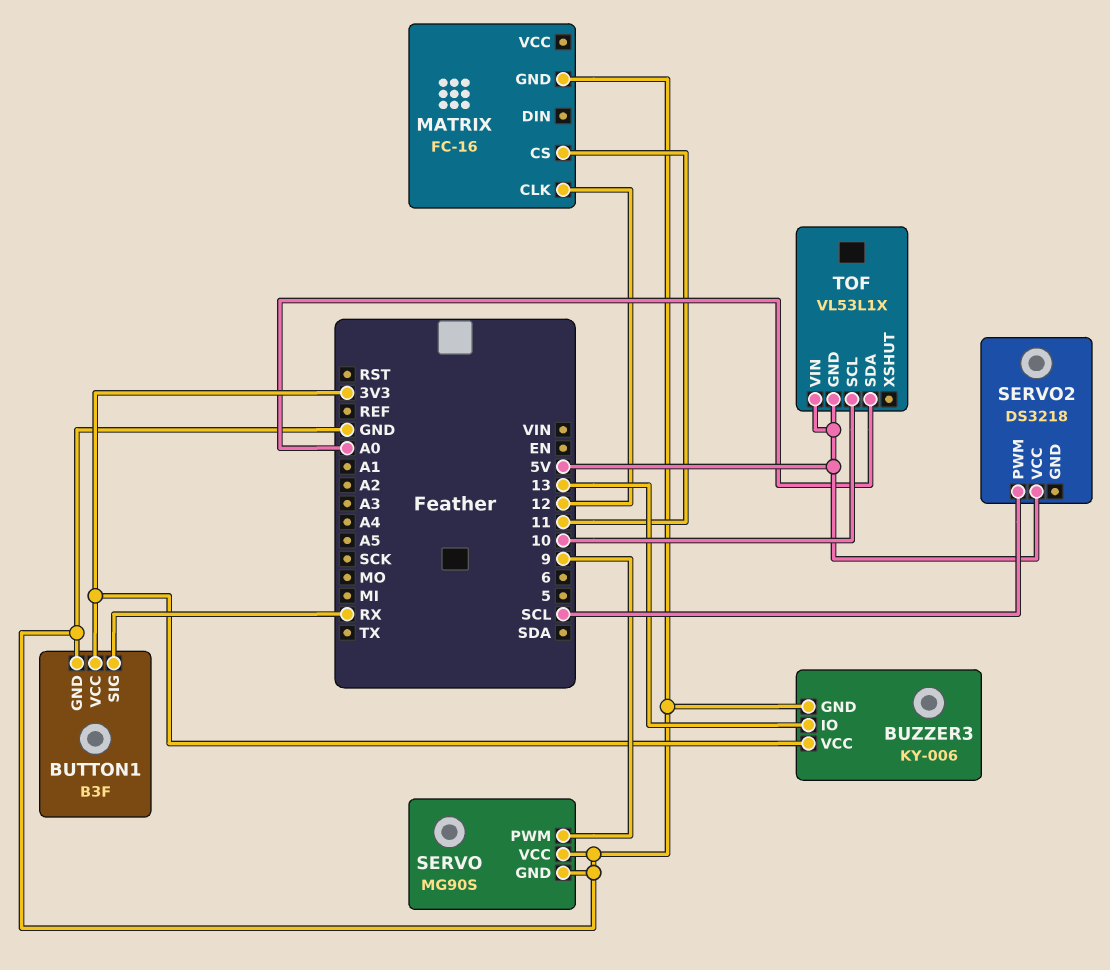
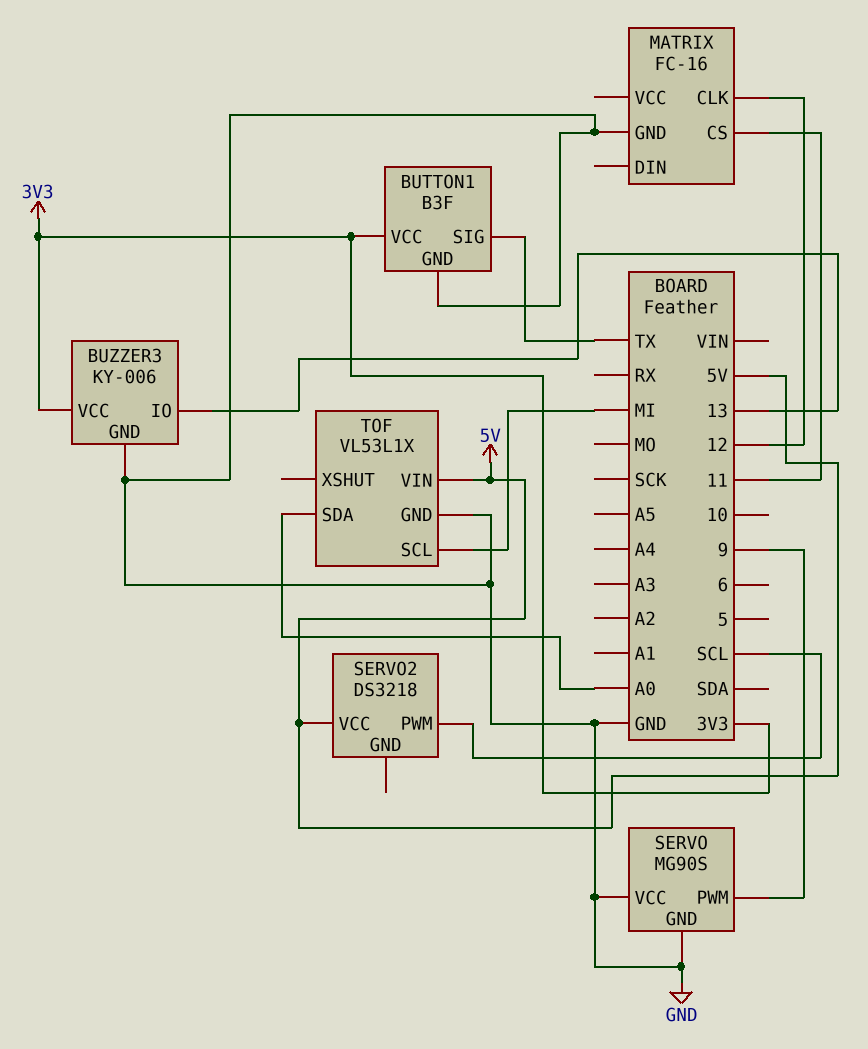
BUTTON1 pin SIG: RX -> TX
TOF pin GND: 5V -> GND
TOF pin SCL: 10 -> MI

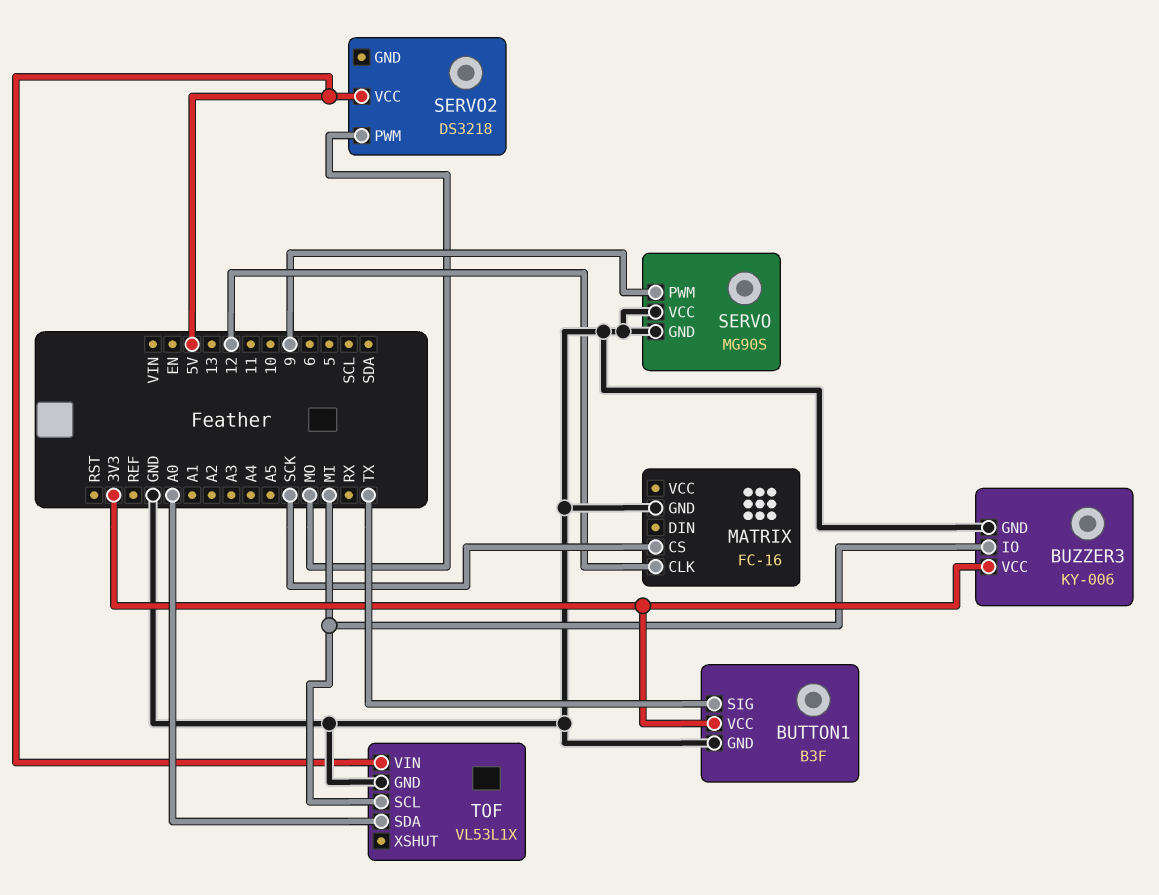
BUZZER3 pin IO: 13 -> MI
MATRIX pin CS: 11 -> SCK
SERVO2 pin PWM: SCL -> MO

